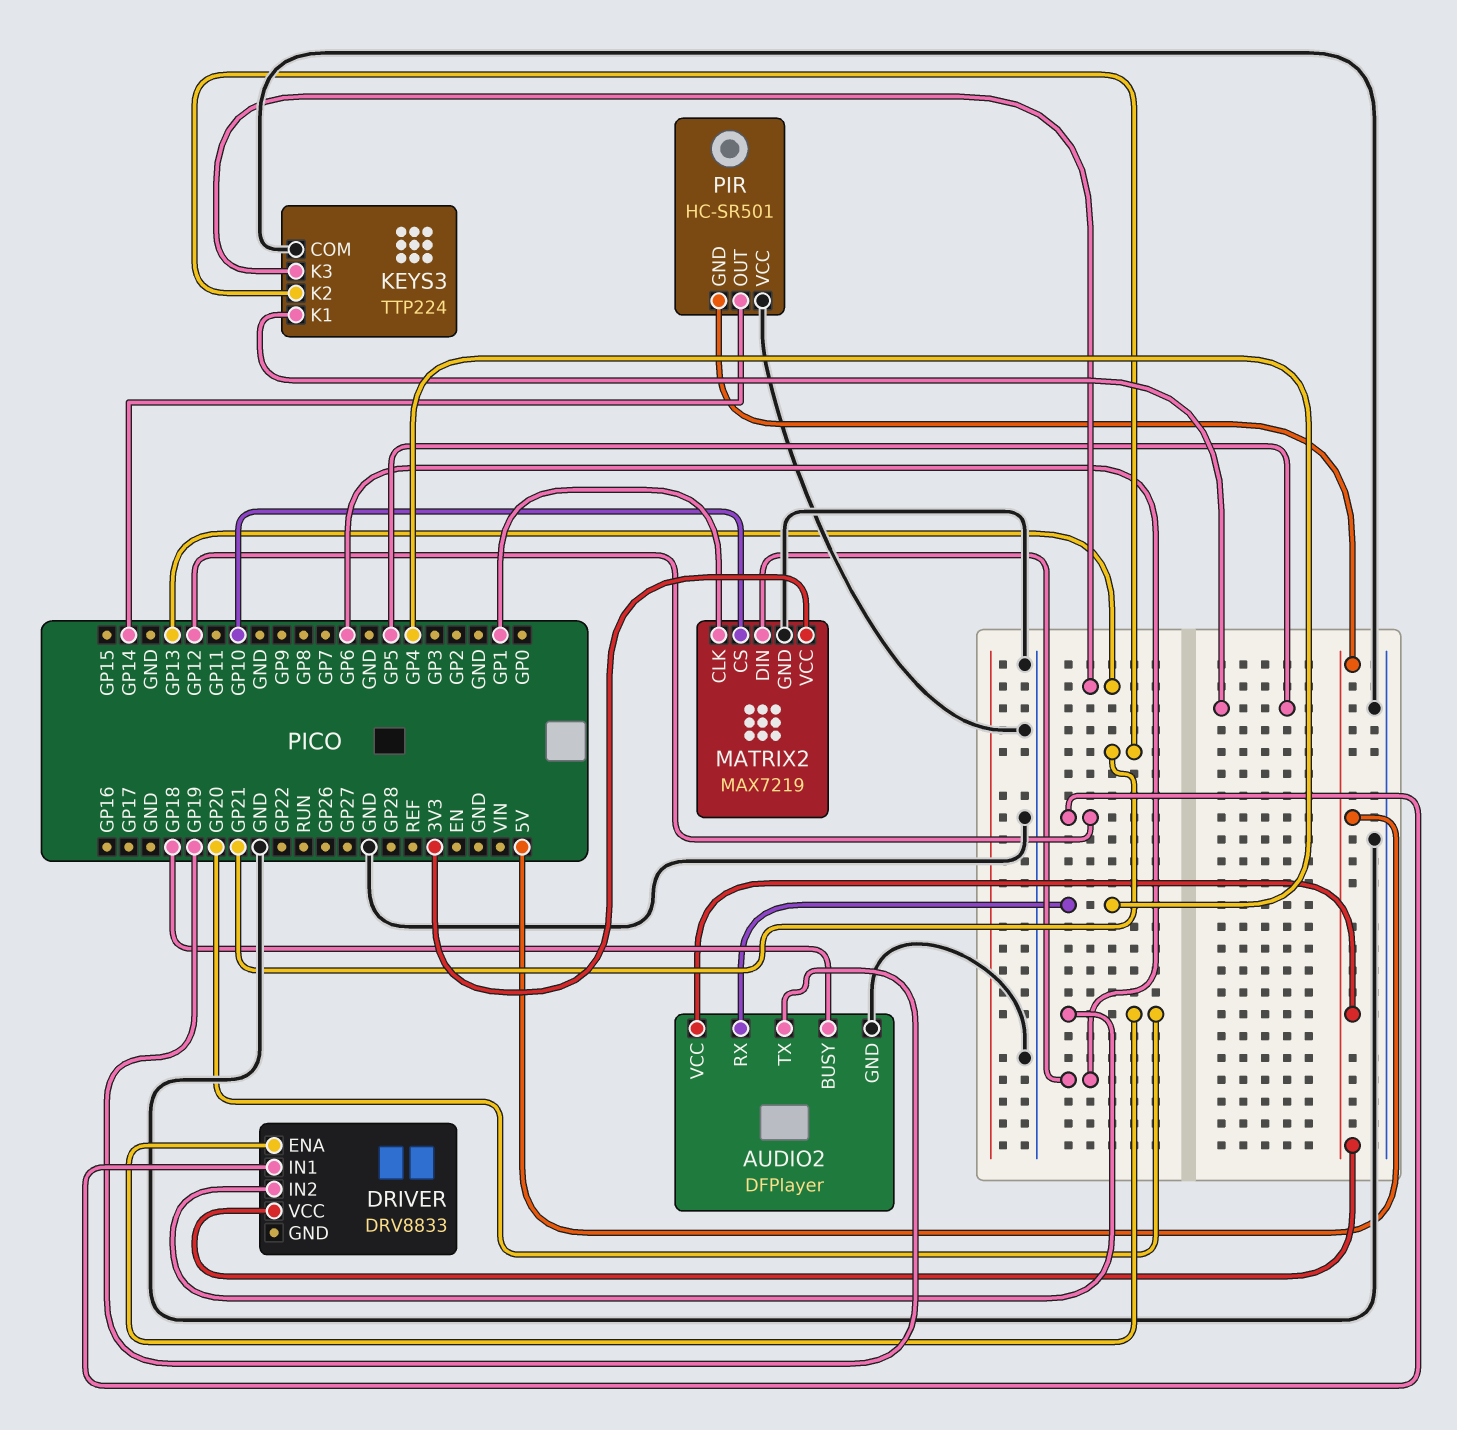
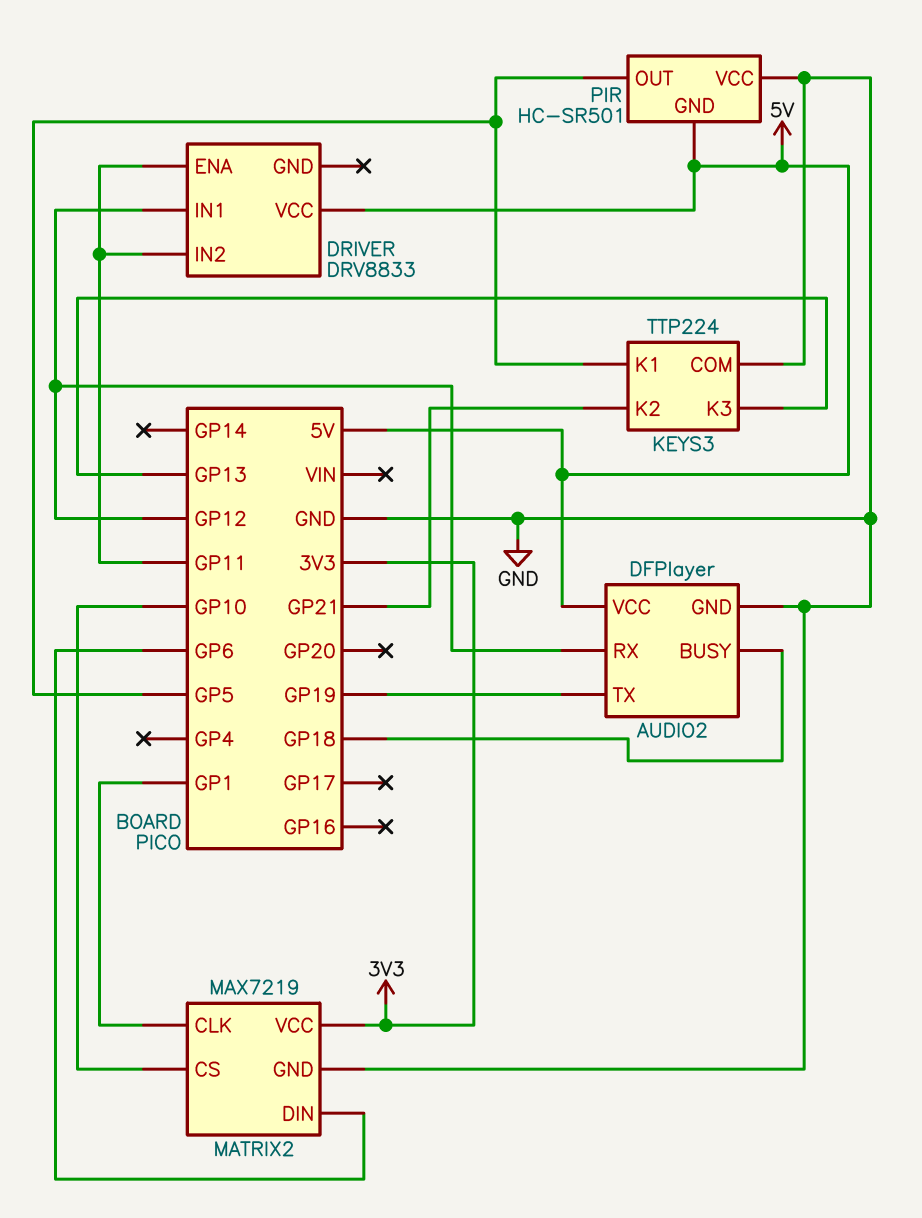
AUDIO2 pin RX: GP4 -> GP12
DRIVER pin ENA: GP20 -> GP11
DRIVER pin IN2: GP20 -> GP11
PIR pin OUT: GP14 -> GP5

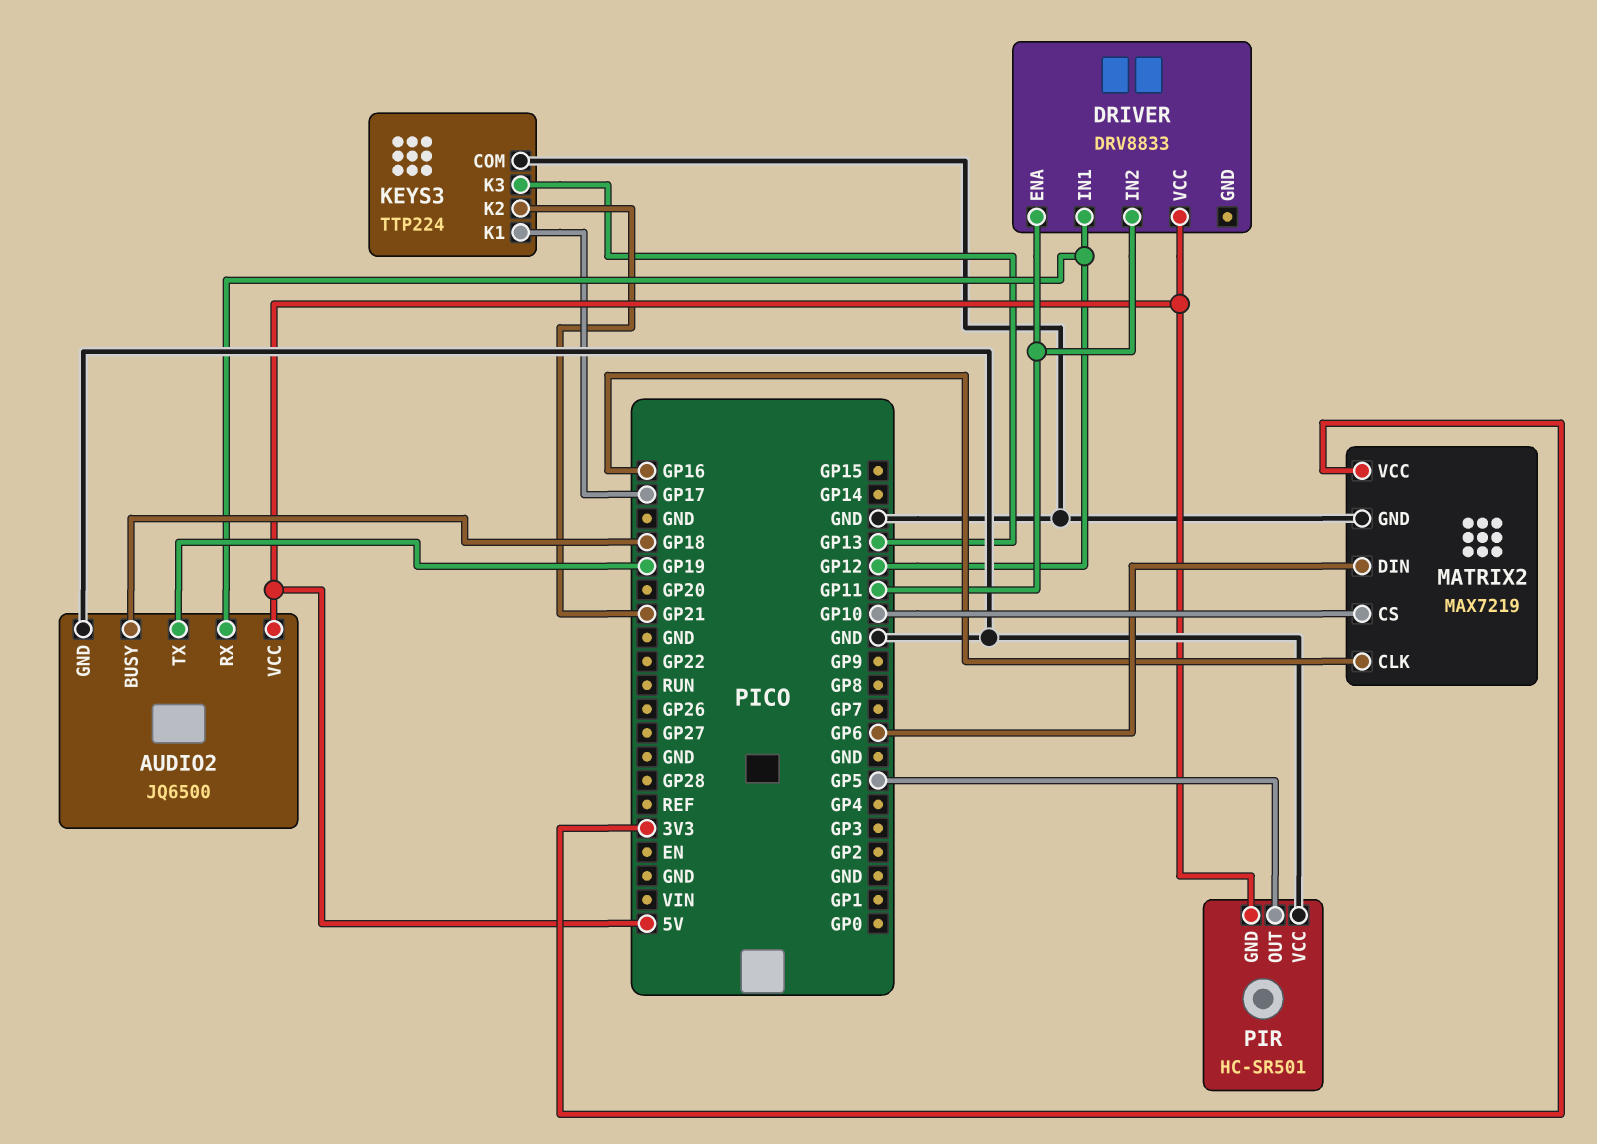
AUDIO2: DFPlayer -> JQ6500
KEYS3 pin K1: GP5 -> GP17
MATRIX2 pin CLK: GP1 -> GP16

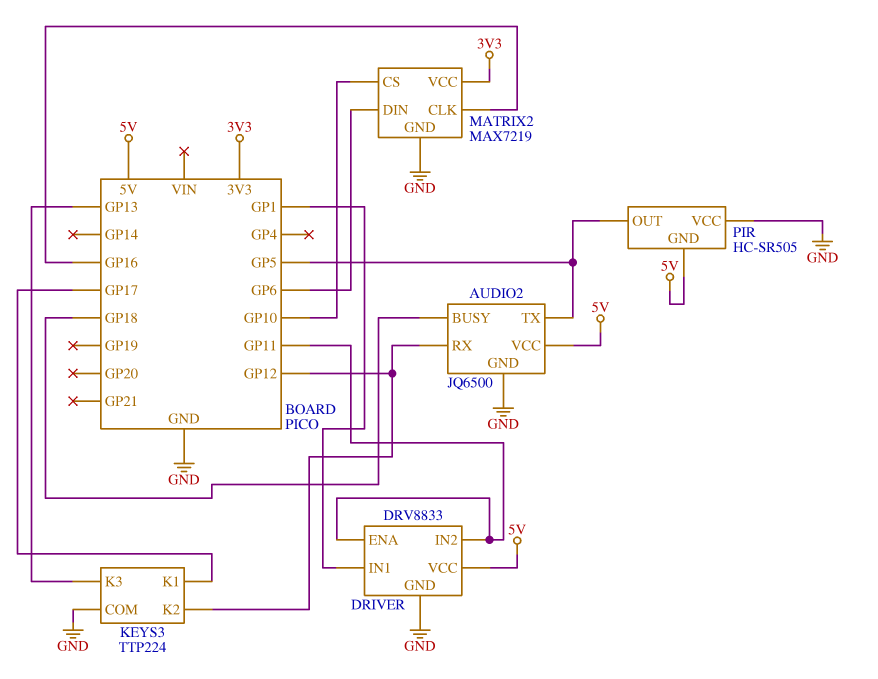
AUDIO2 pin TX: GP19 -> GP5
DRIVER pin GND: none -> GND
DRIVER pin IN1: GP12 -> GP1
KEYS3 pin K2: GP21 -> GP12
PIR: HC-SR501 -> HC-SR505

